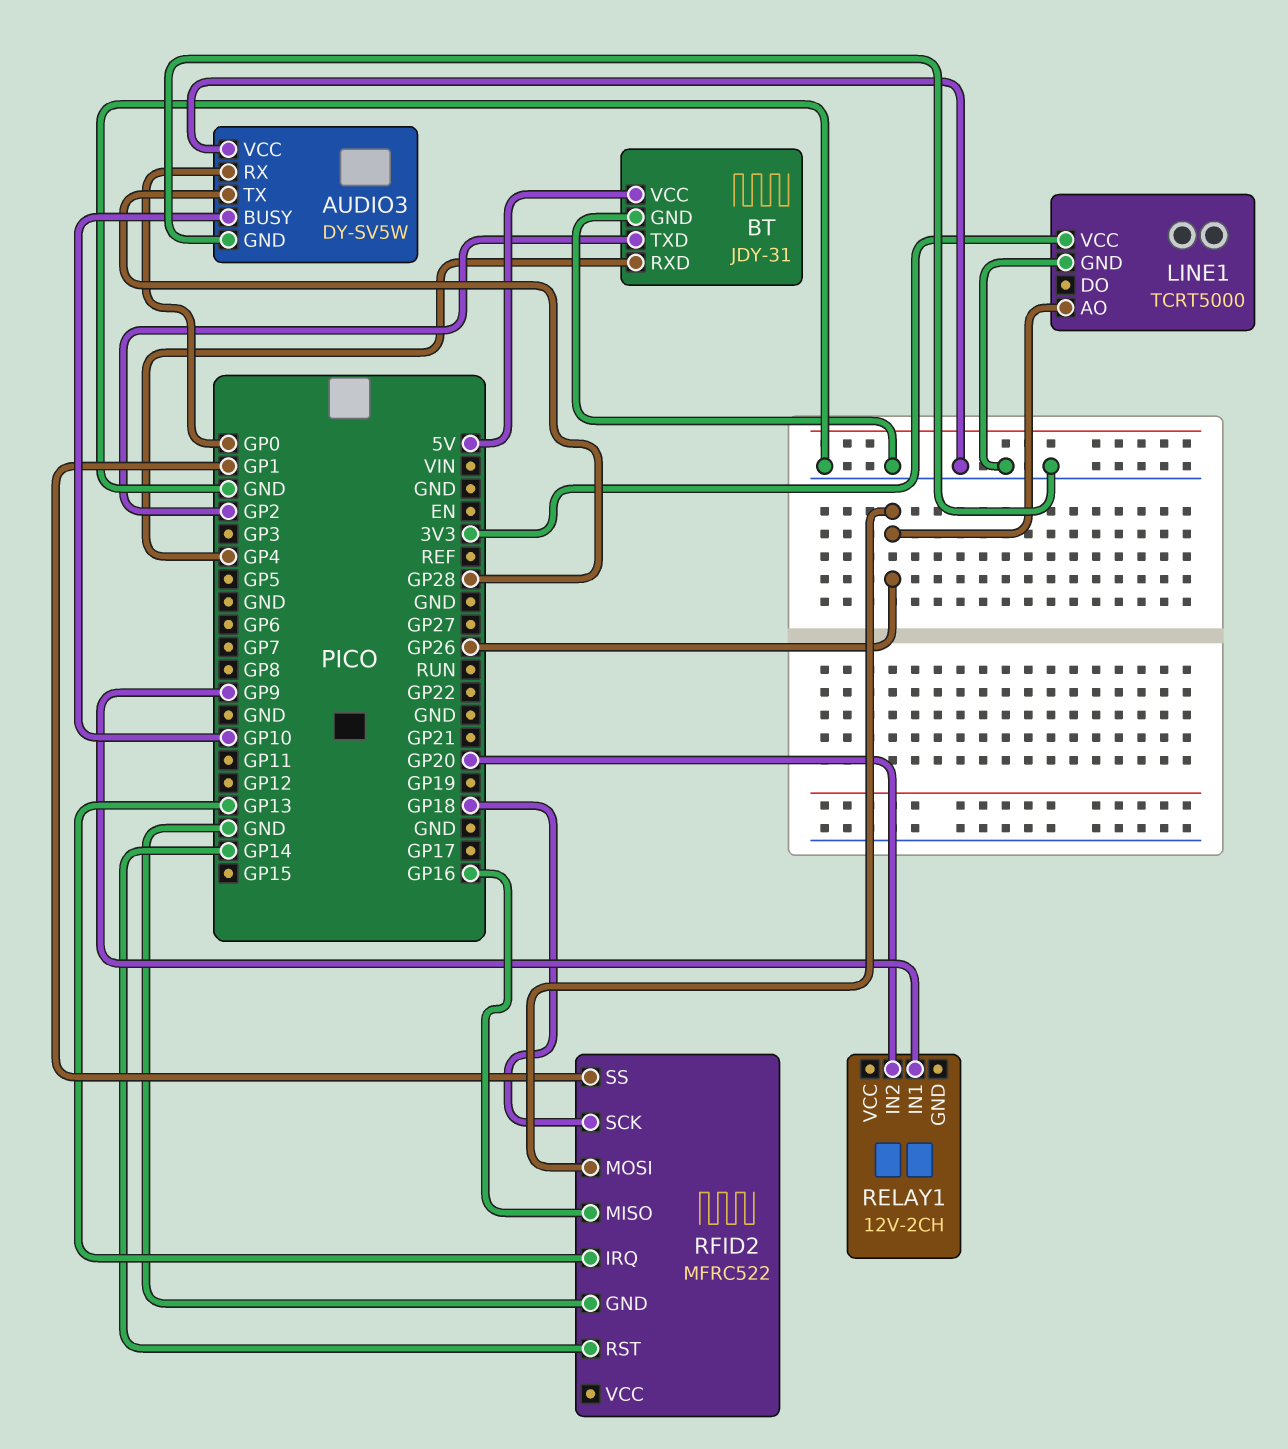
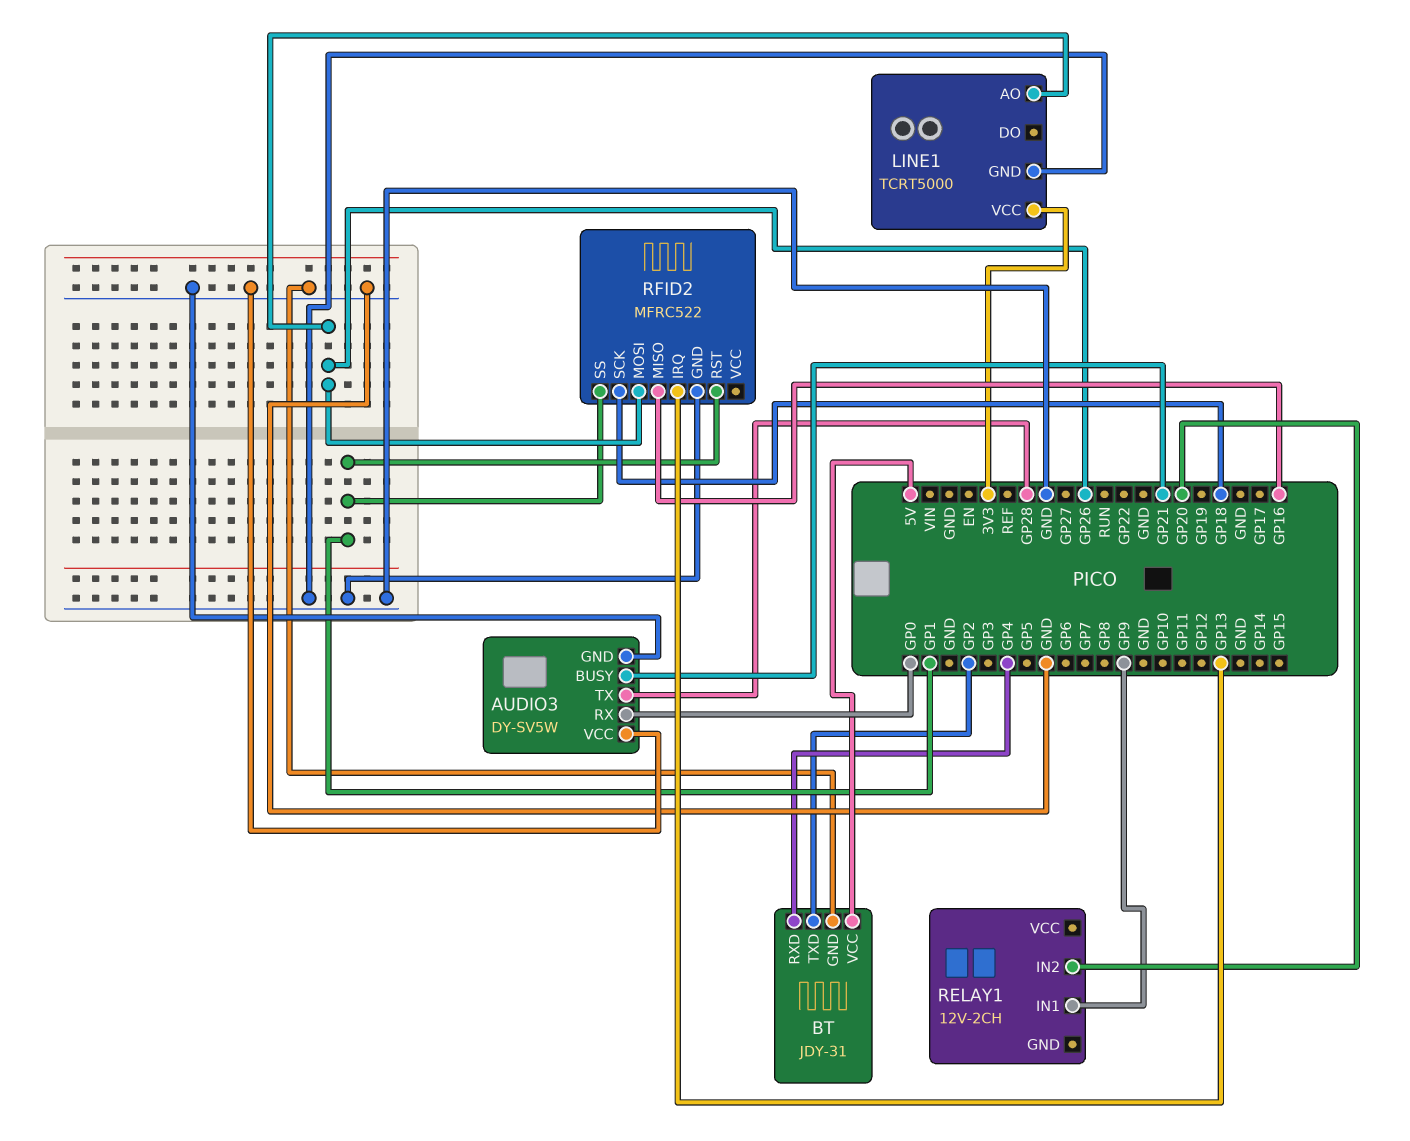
AUDIO3 pin BUSY: GP10 -> GP21
RFID2 pin RST: GP14 -> GP1

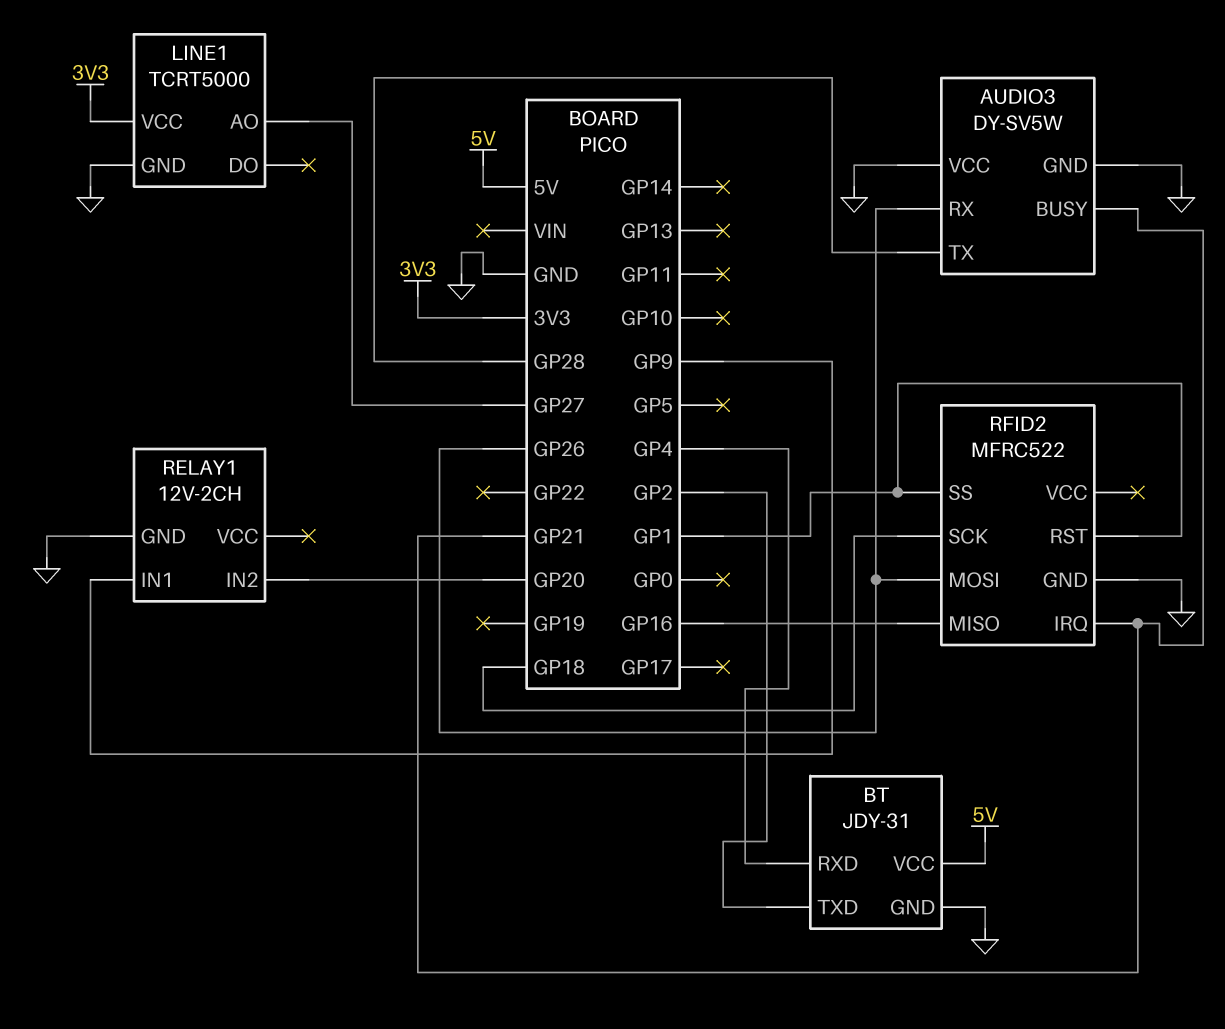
AUDIO3 pin RX: GP0 -> GP26
LINE1 pin AO: GP26 -> GP27
RELAY1 pin GND: none -> GND
RFID2 pin IRQ: GP13 -> GP21

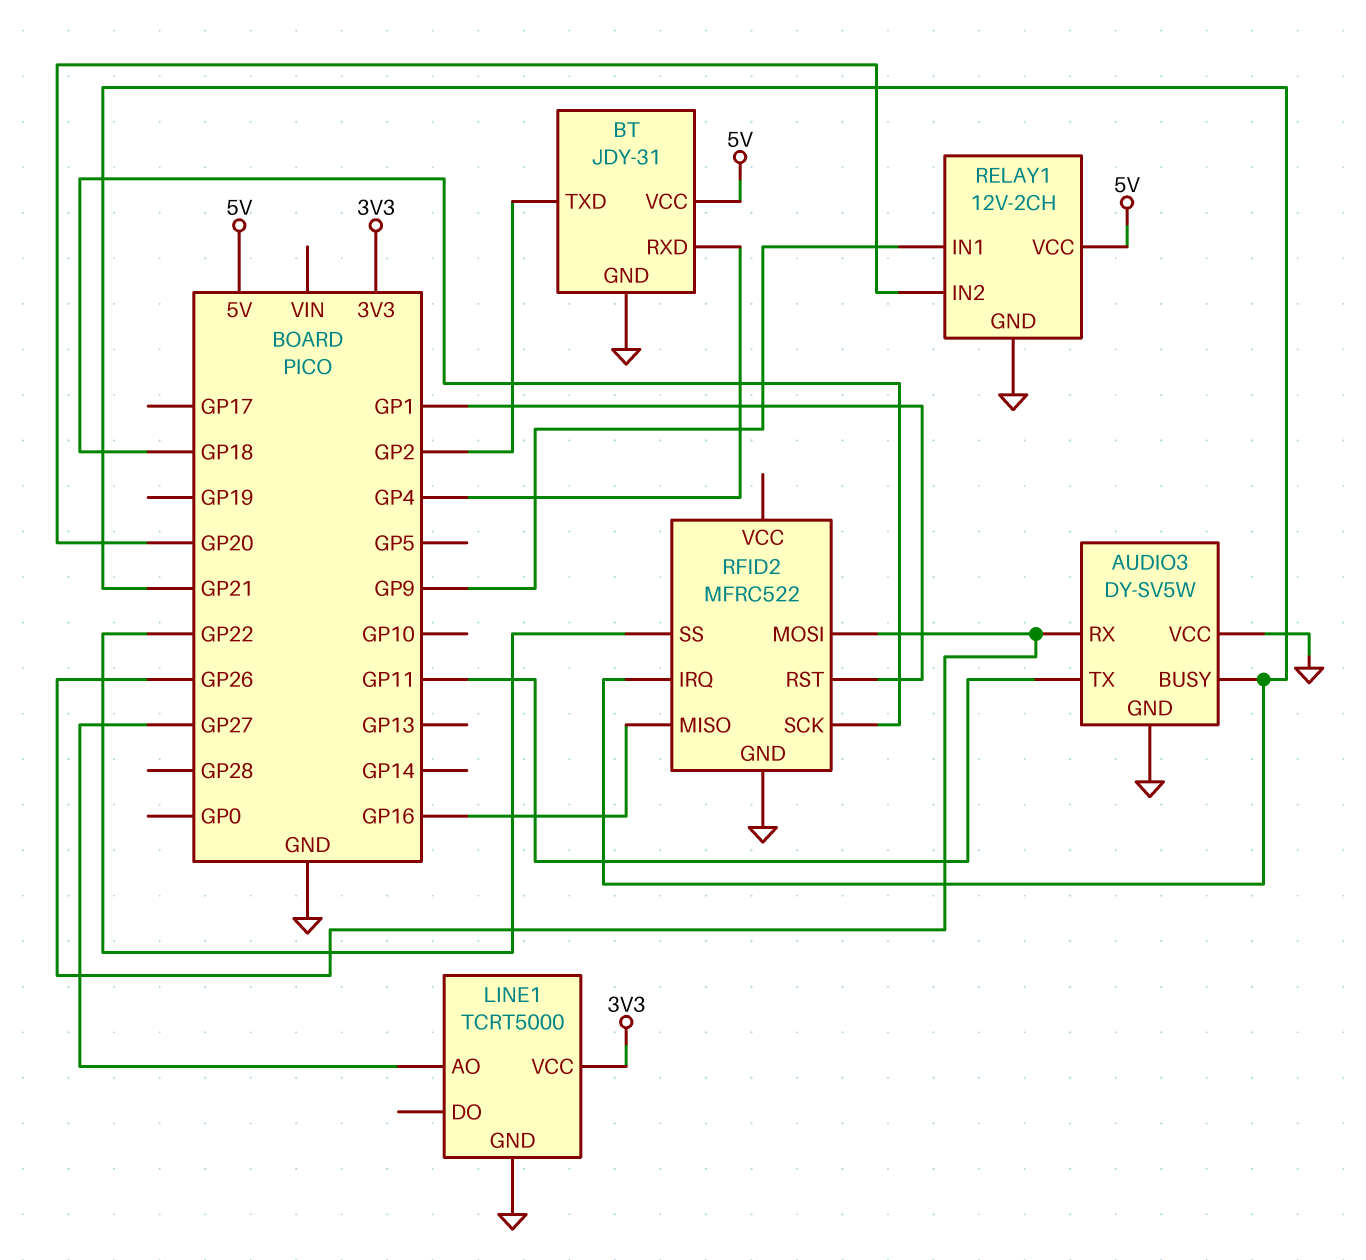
AUDIO3 pin TX: GP28 -> GP11
RELAY1 pin VCC: none -> 5V
RFID2 pin SS: GP1 -> GP22

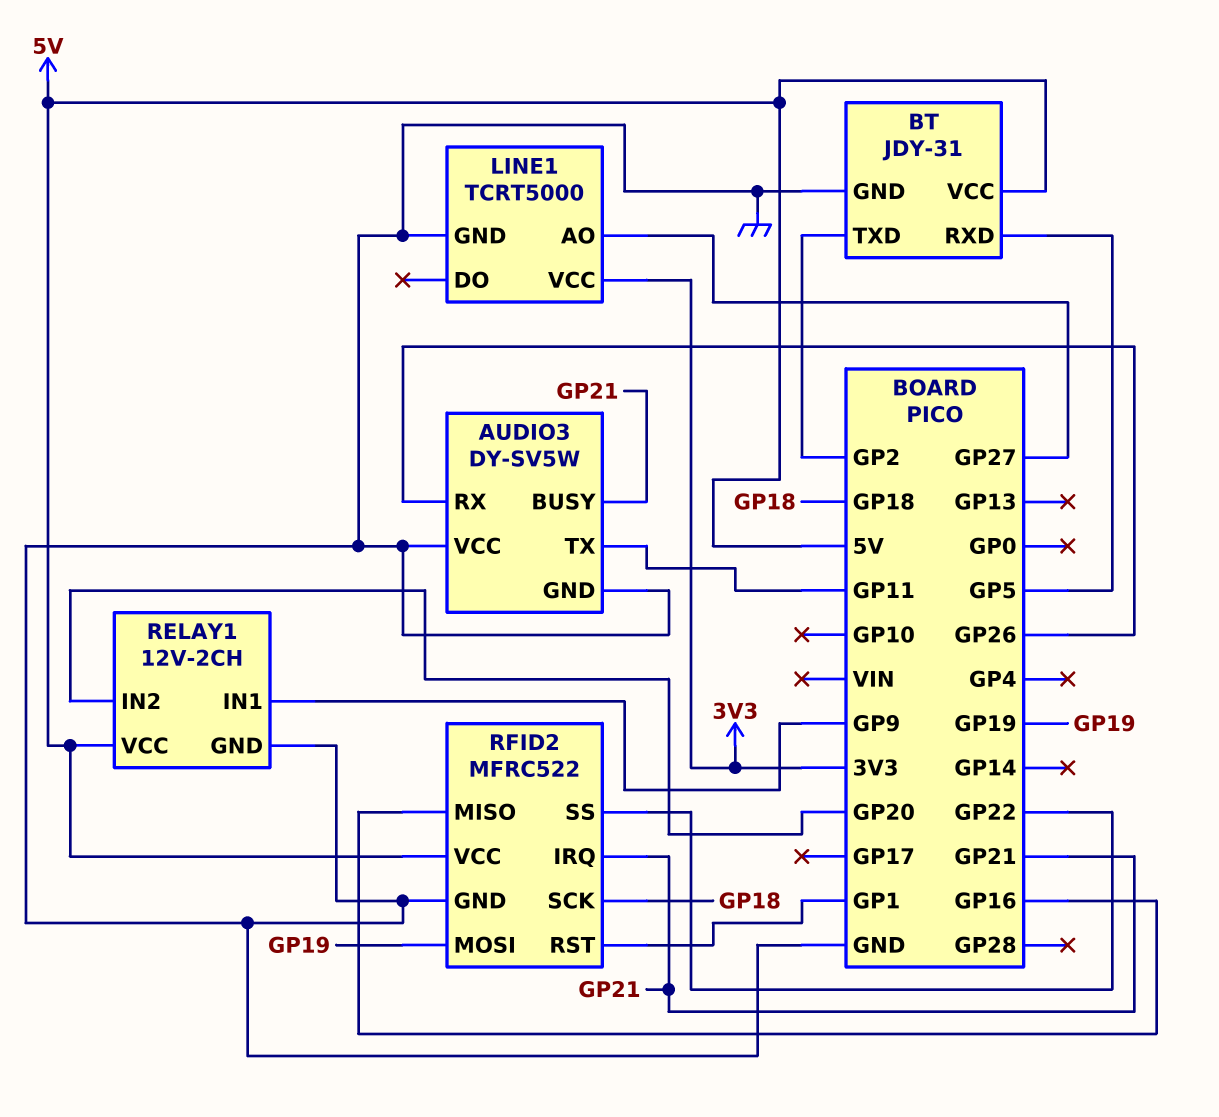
BT pin RXD: GP4 -> GP5
RFID2 pin MOSI: GP26 -> GP19
RFID2 pin VCC: none -> 5V

